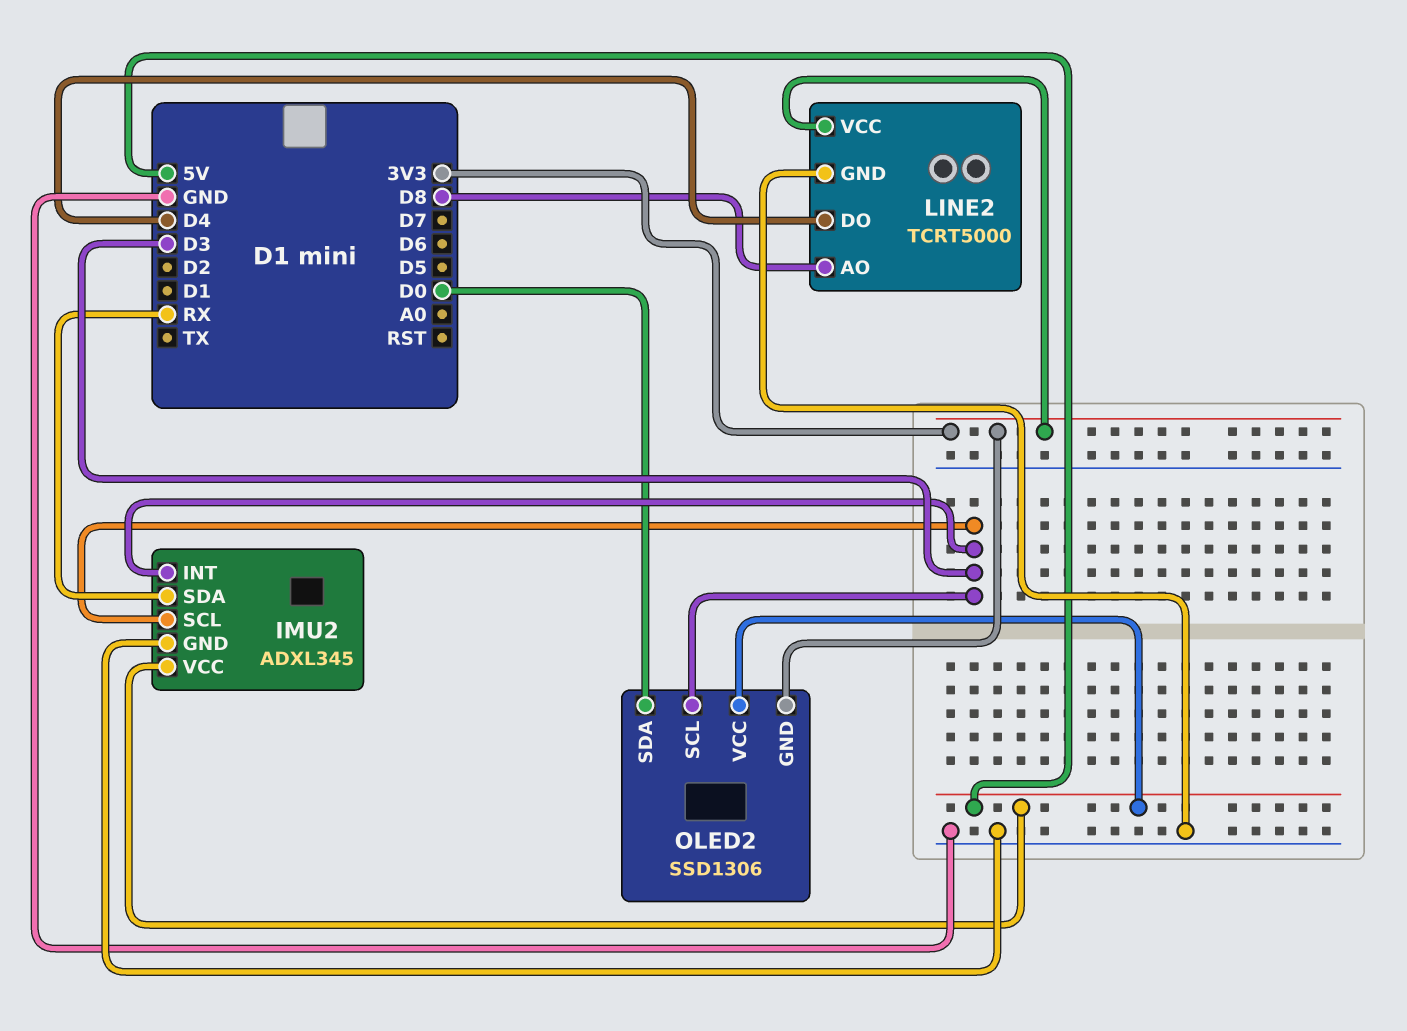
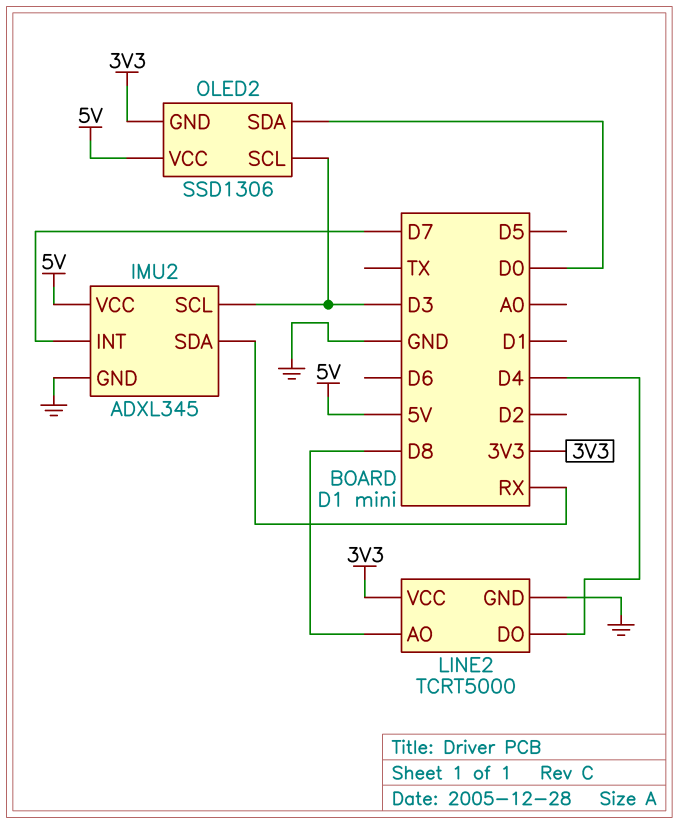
IMU2 pin INT: D3 -> D7

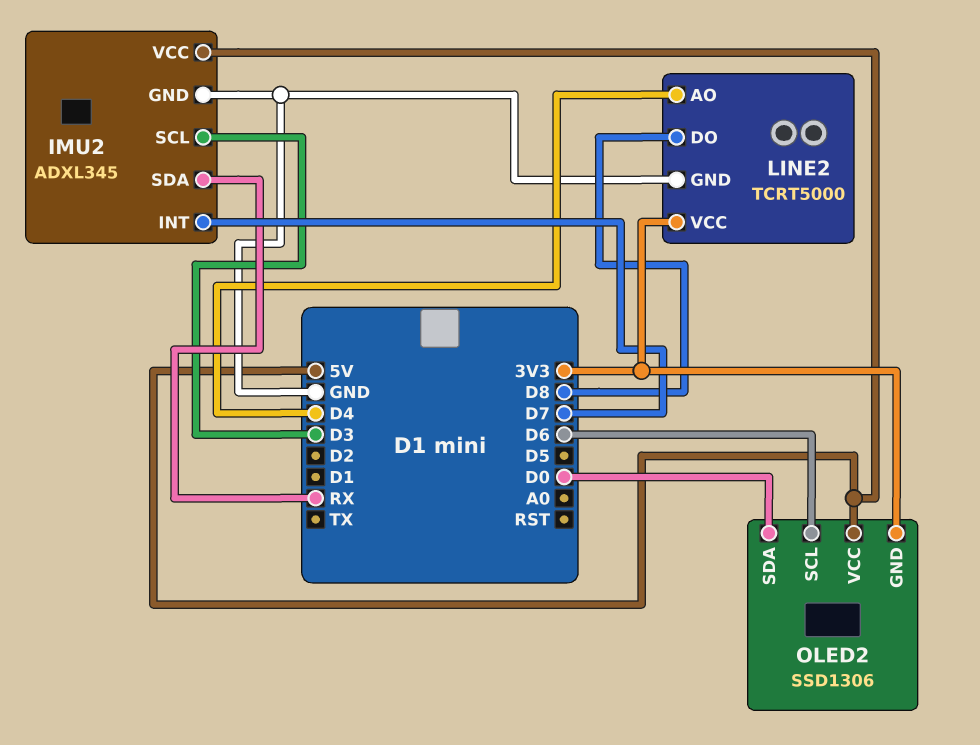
LINE2 pin AO: D8 -> D4
LINE2 pin DO: D4 -> D8
OLED2 pin SCL: D3 -> D6

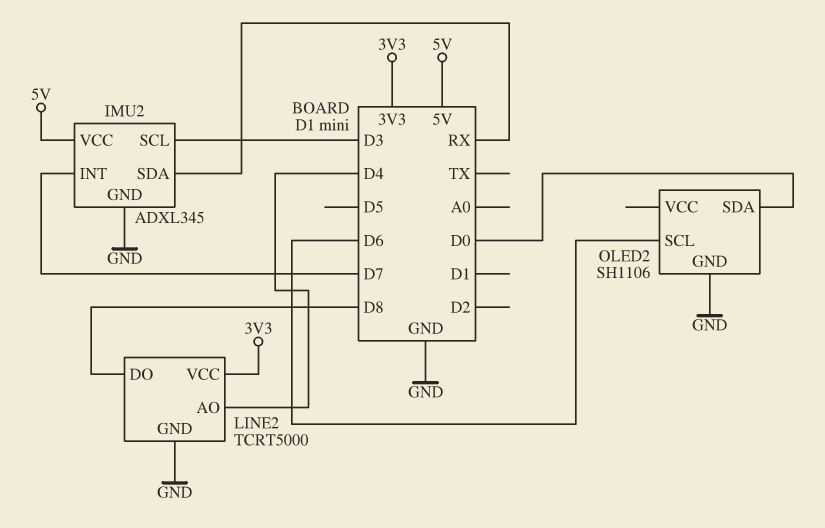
OLED2: SSD1306 -> SH1106
OLED2 pin GND: 3V3 -> GND
OLED2 pin VCC: 5V -> none

